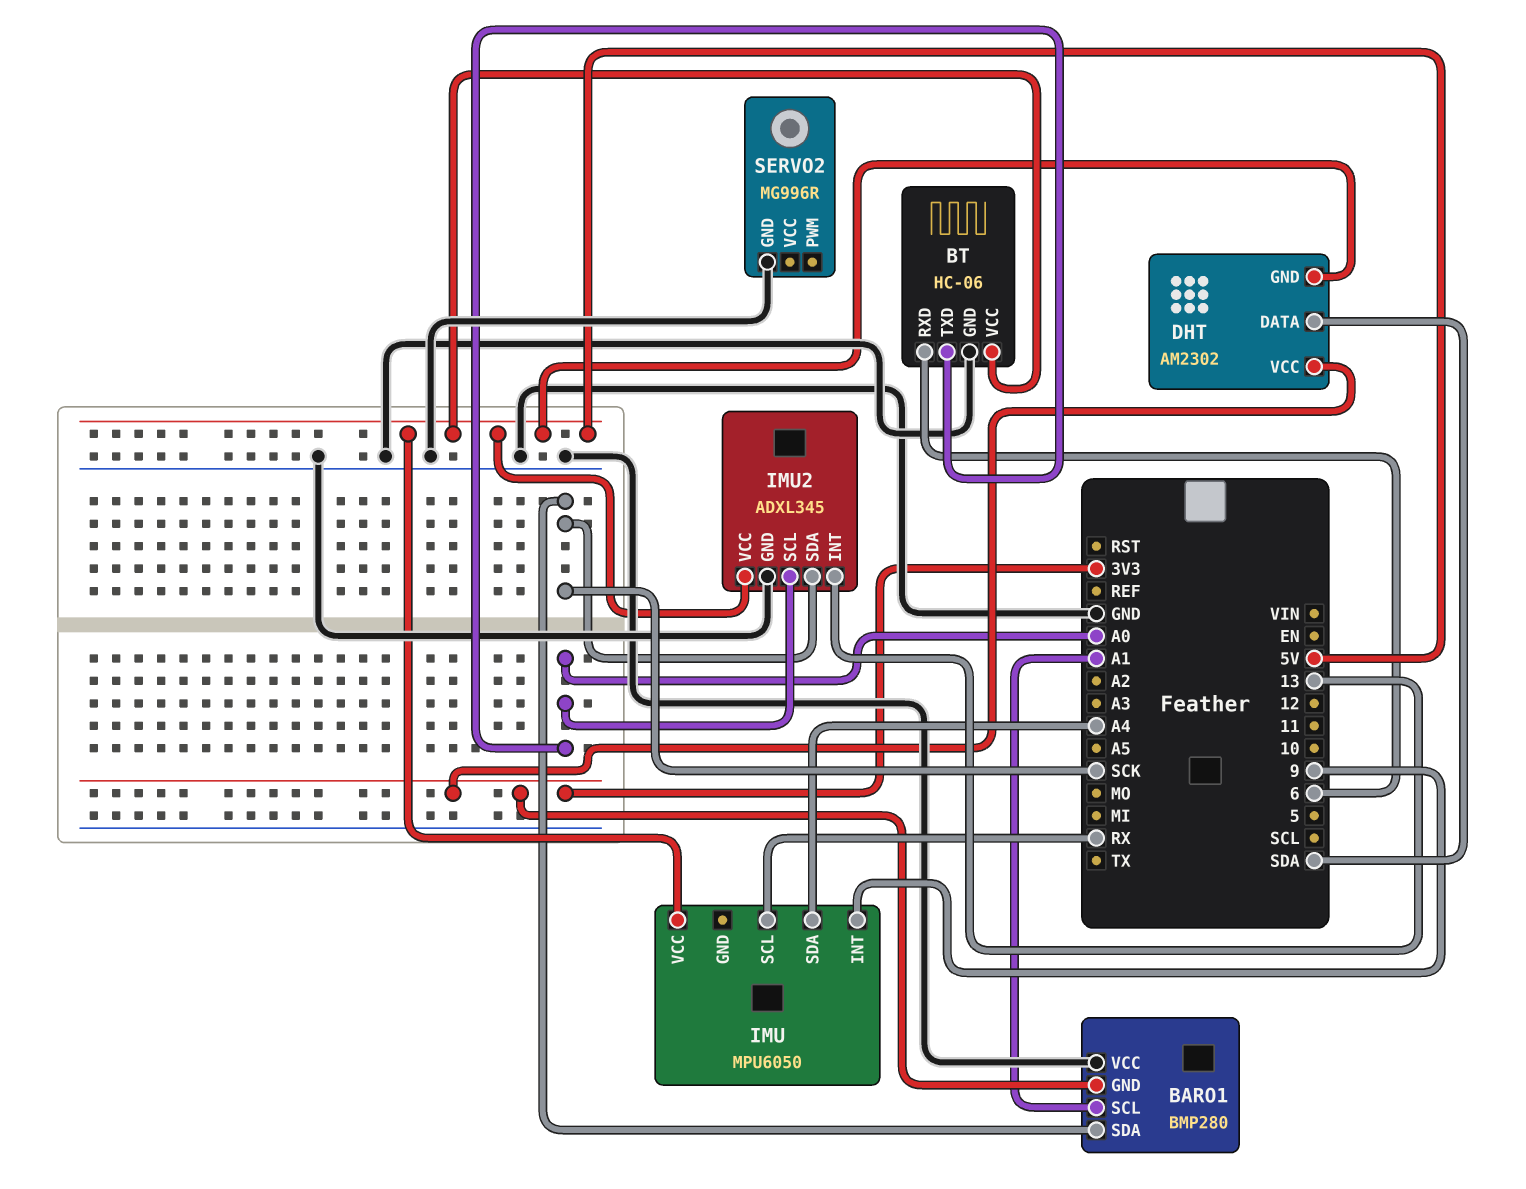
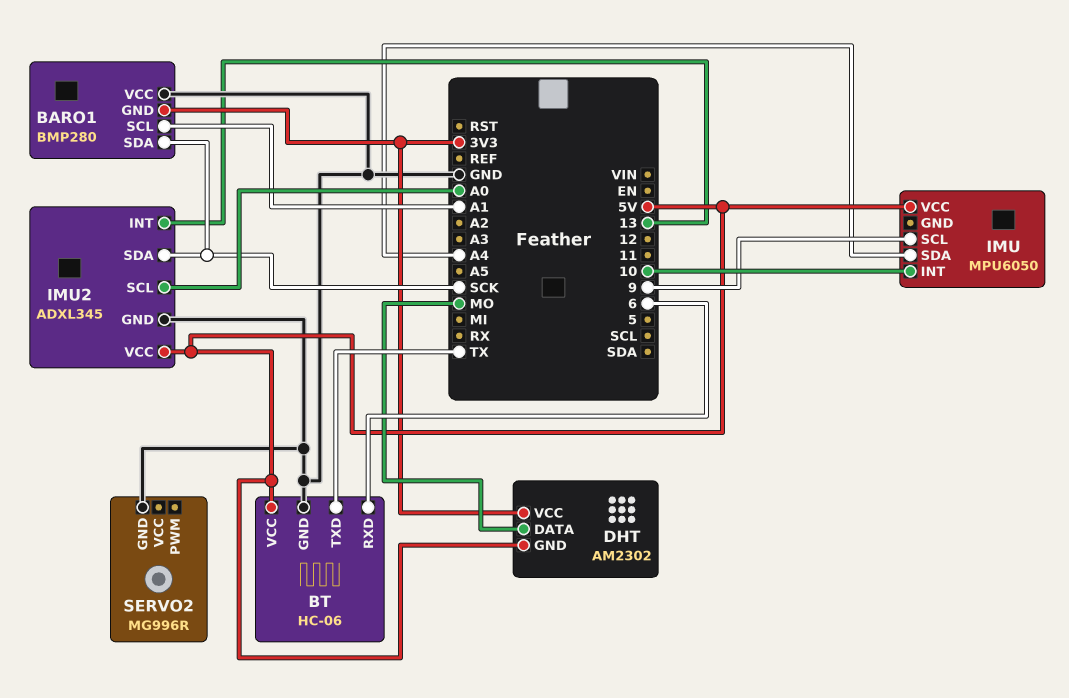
BT pin TXD: A0 -> TX
DHT pin DATA: SDA -> MO
IMU pin INT: 9 -> 10
IMU pin SCL: RX -> 9

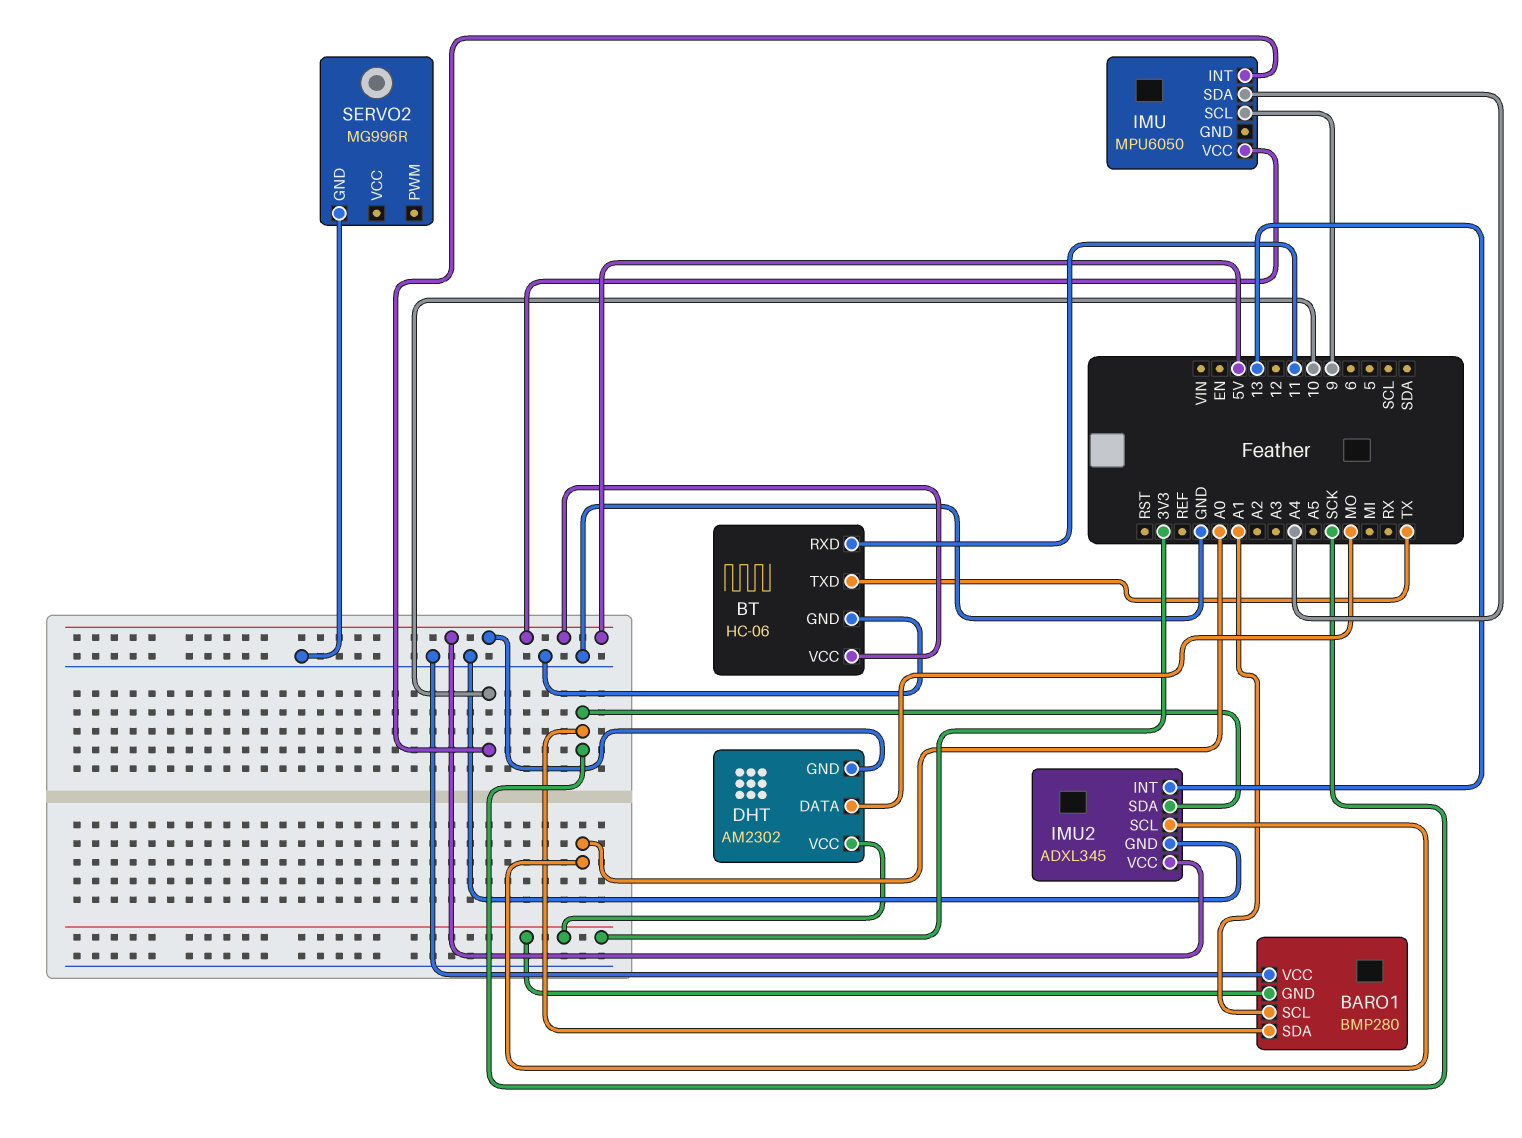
BT pin RXD: 6 -> 11

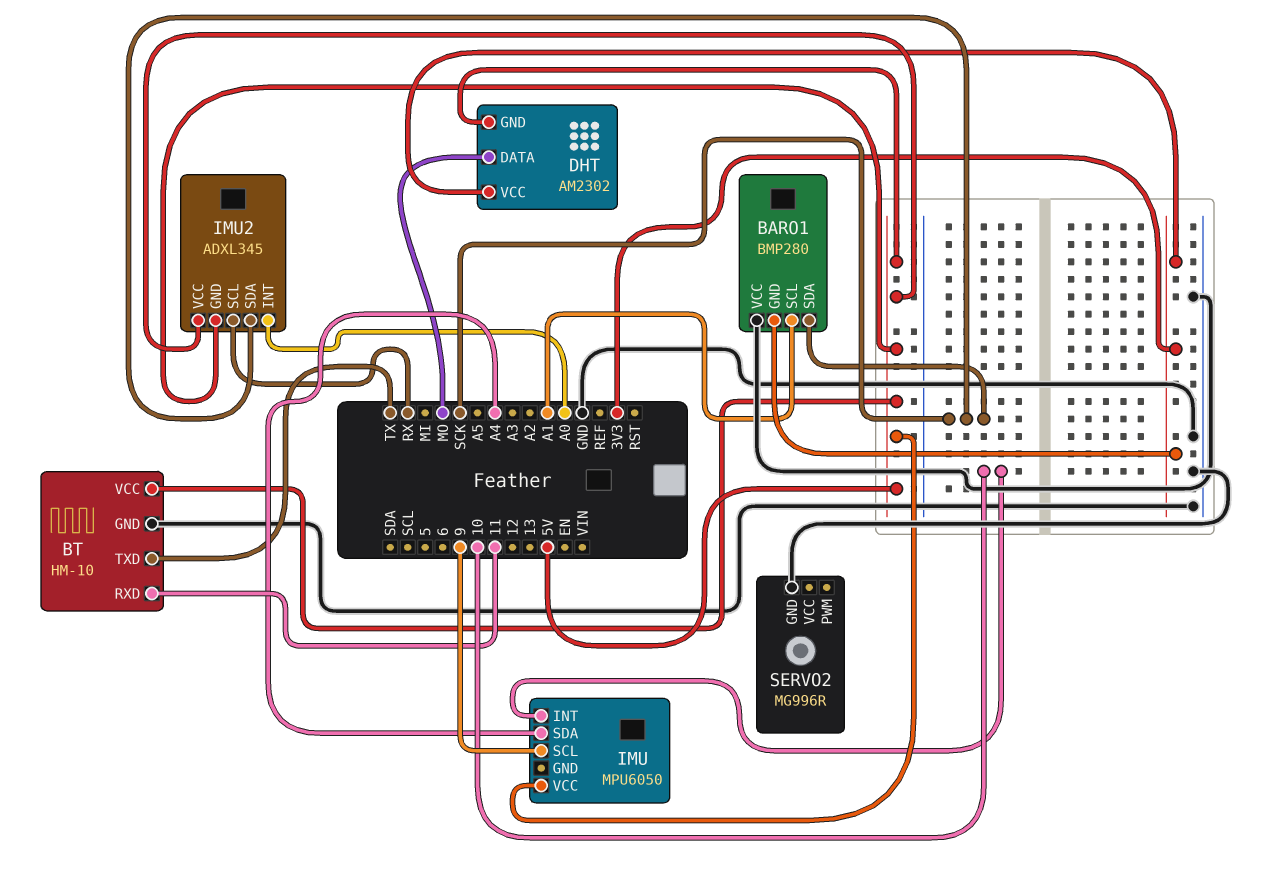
BT: HC-06 -> HM-10
IMU2 pin GND: GND -> 5V
IMU2 pin INT: 13 -> A0
IMU2 pin SCL: A0 -> RX

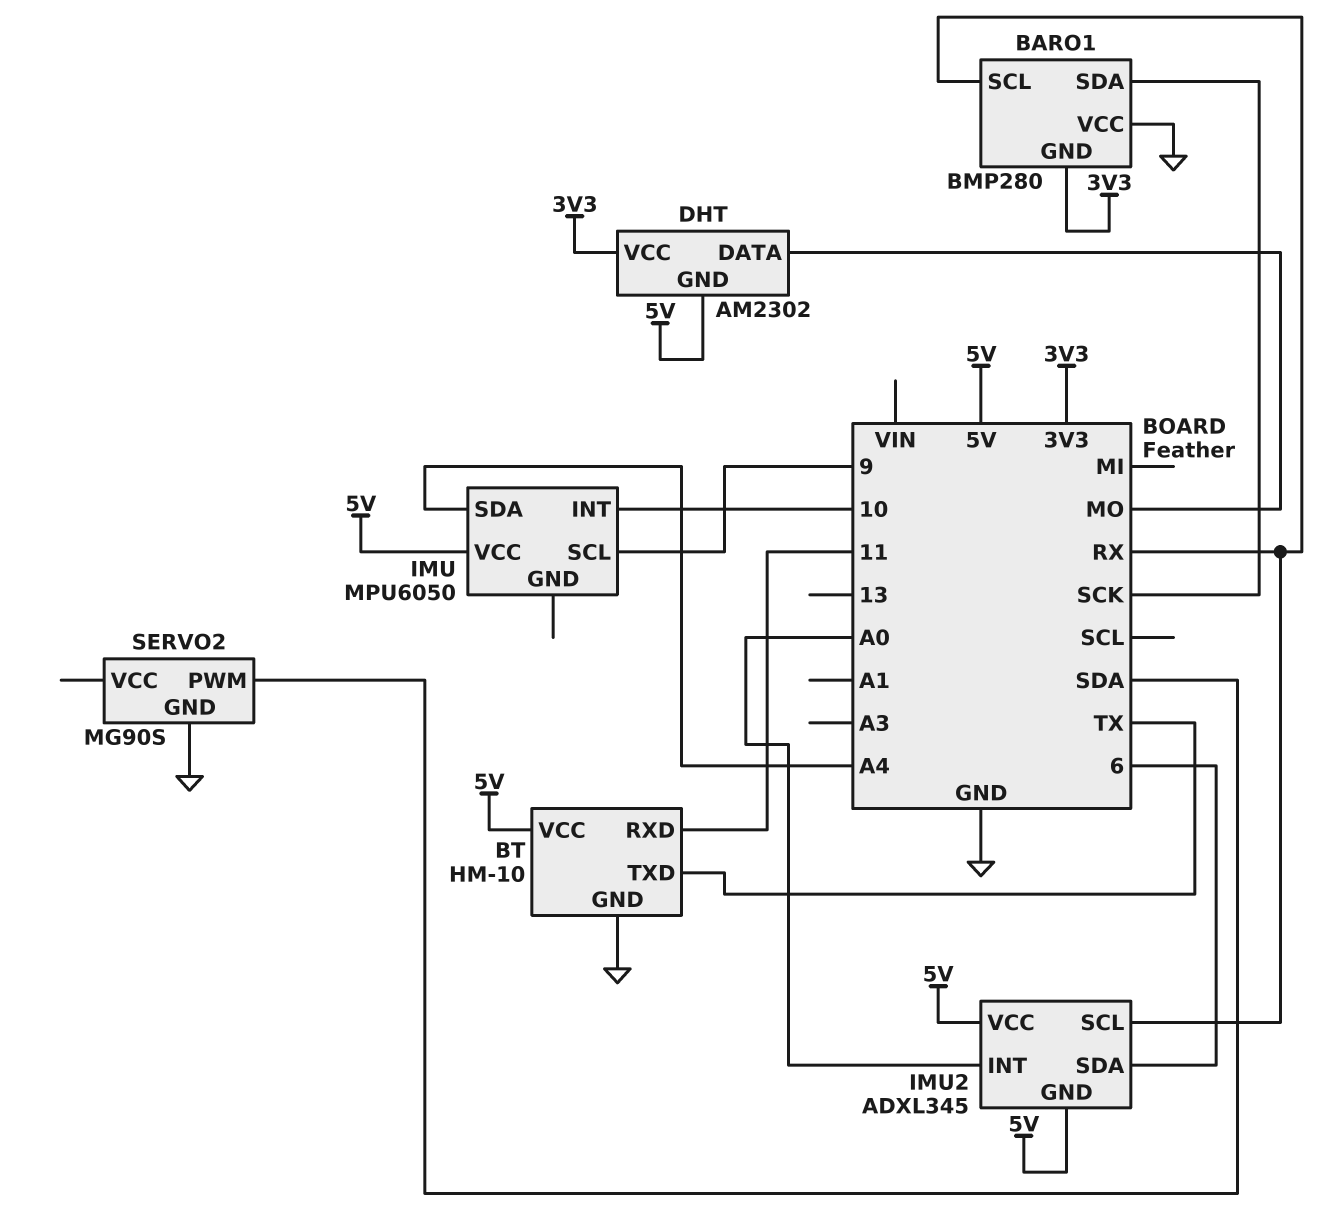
BARO1 pin SCL: A1 -> RX
IMU2 pin SDA: SCK -> 6
SERVO2: MG996R -> MG90S
SERVO2 pin PWM: none -> SDA

